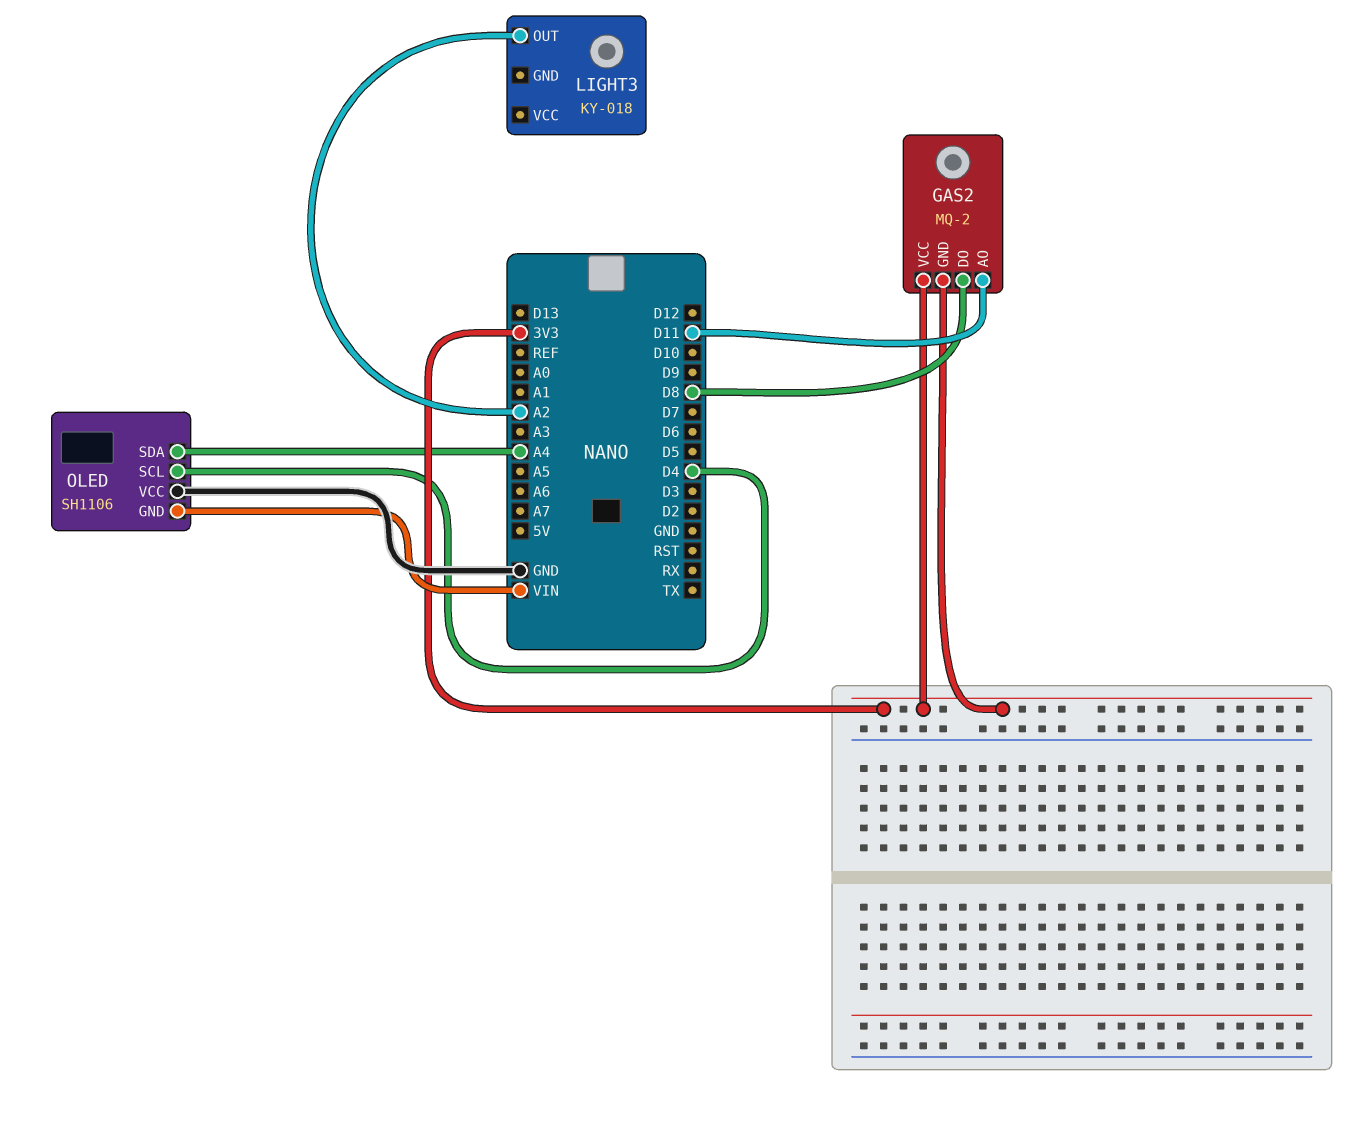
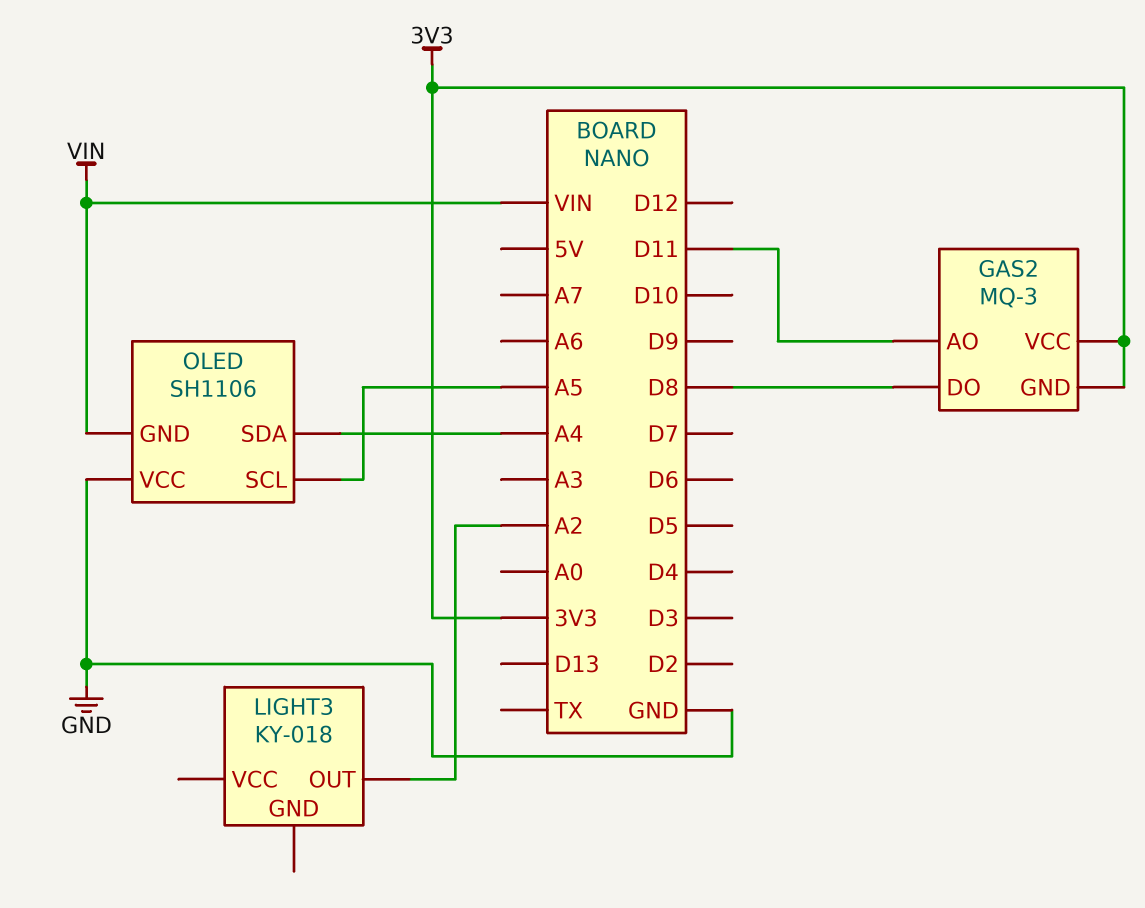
GAS2: MQ-2 -> MQ-3
OLED pin SCL: D4 -> A5

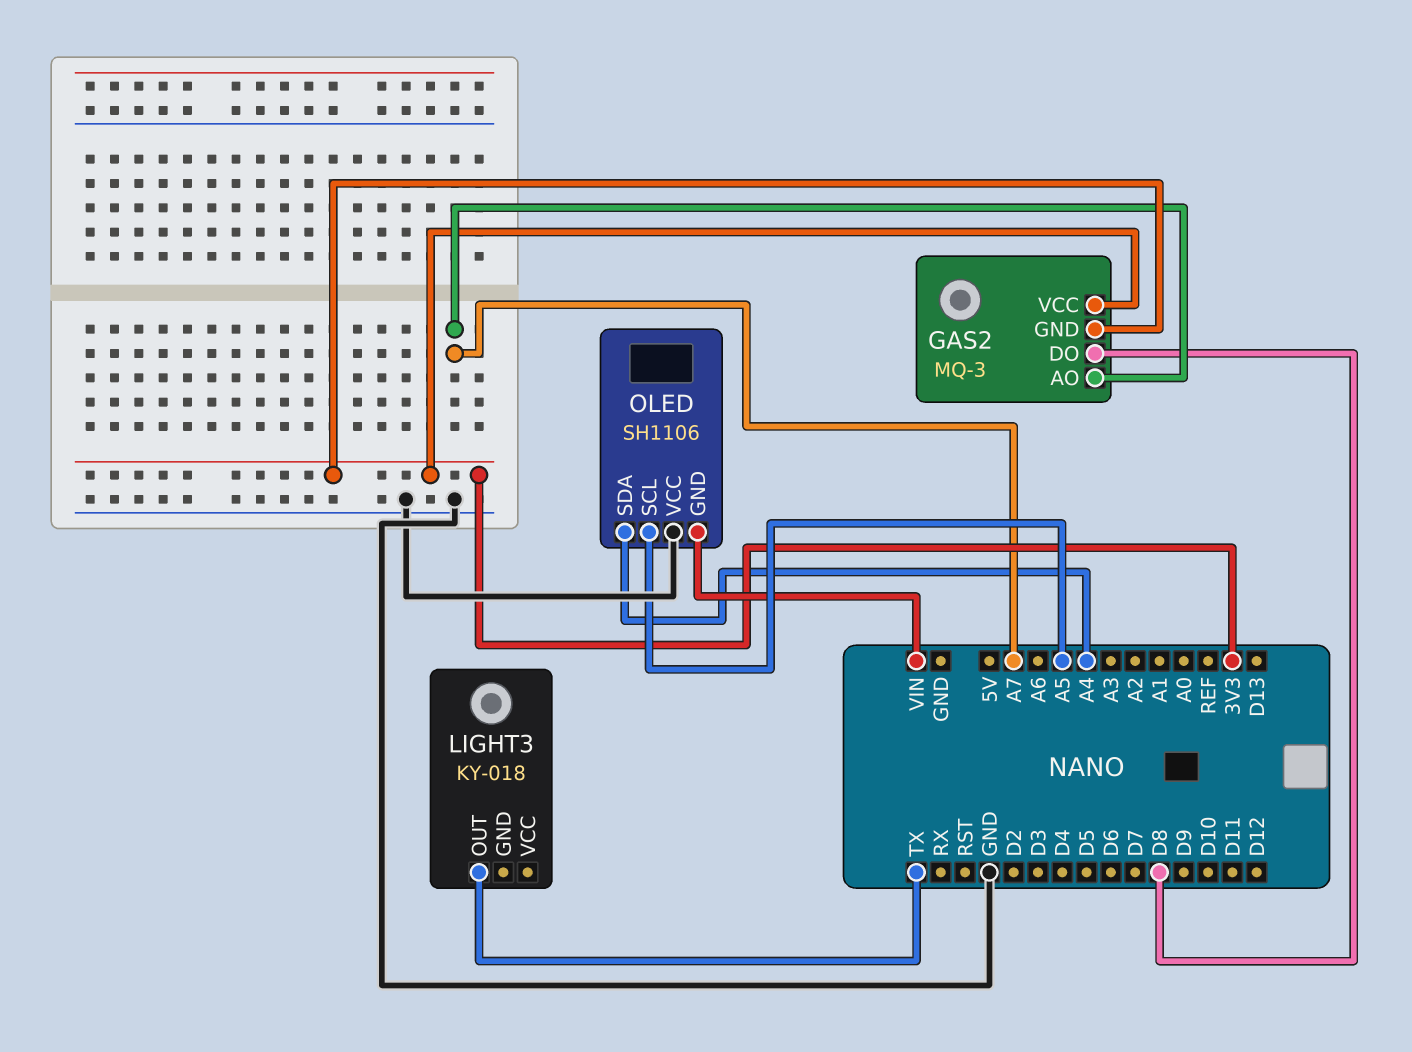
GAS2 pin AO: D11 -> A7
LIGHT3 pin OUT: A2 -> TX

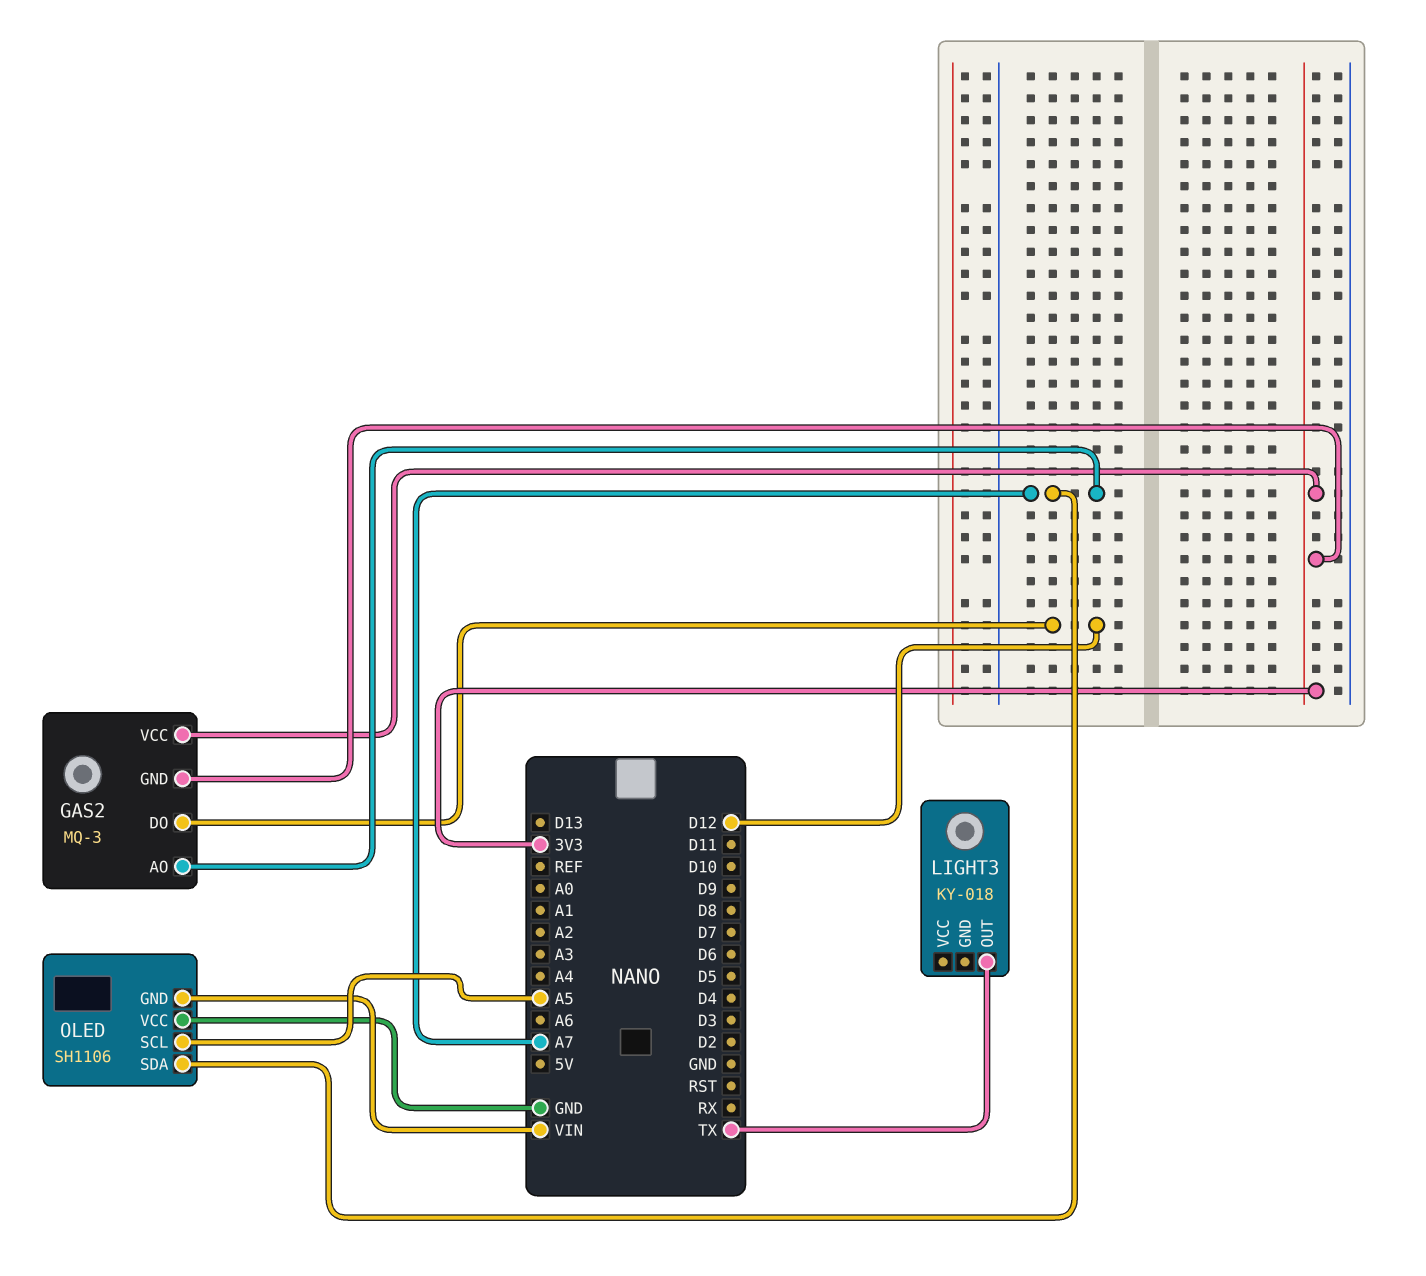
GAS2 pin DO: D8 -> D12
OLED pin SDA: A4 -> A7

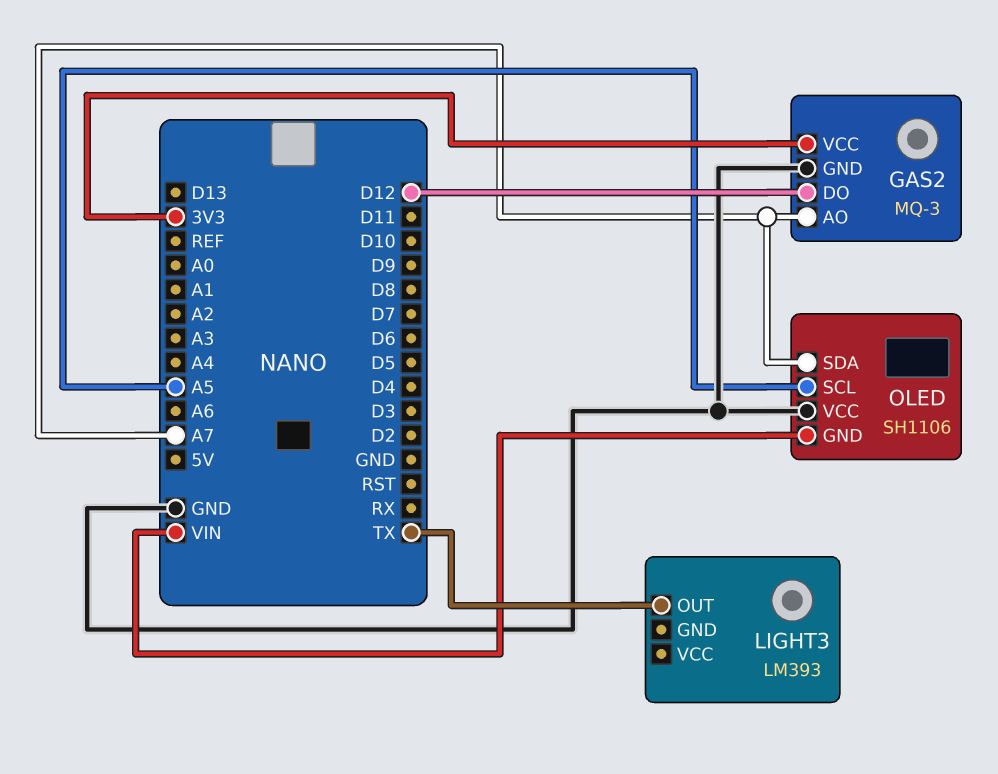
GAS2 pin GND: 3V3 -> GND
LIGHT3: KY-018 -> LM393

